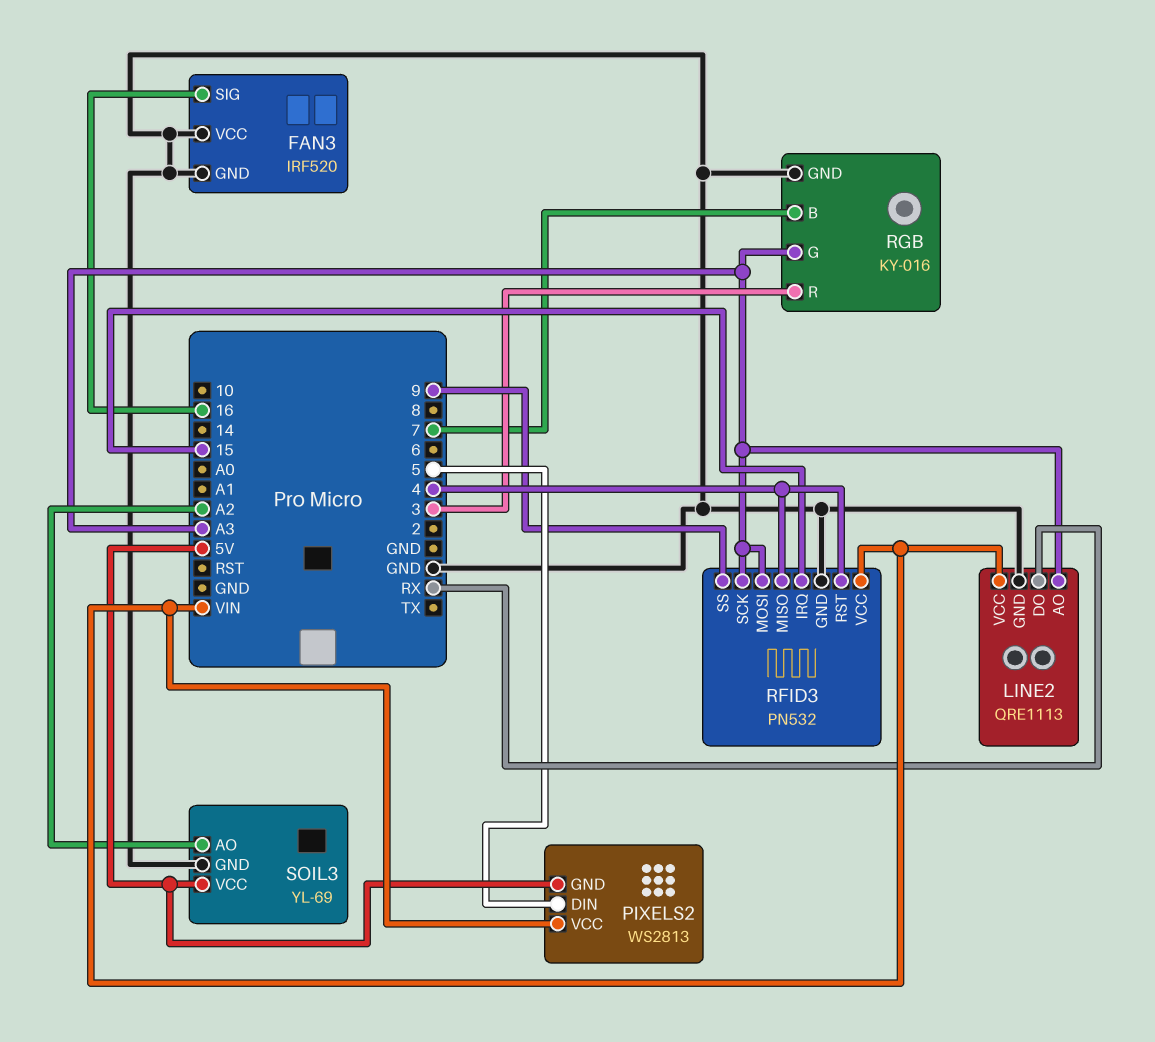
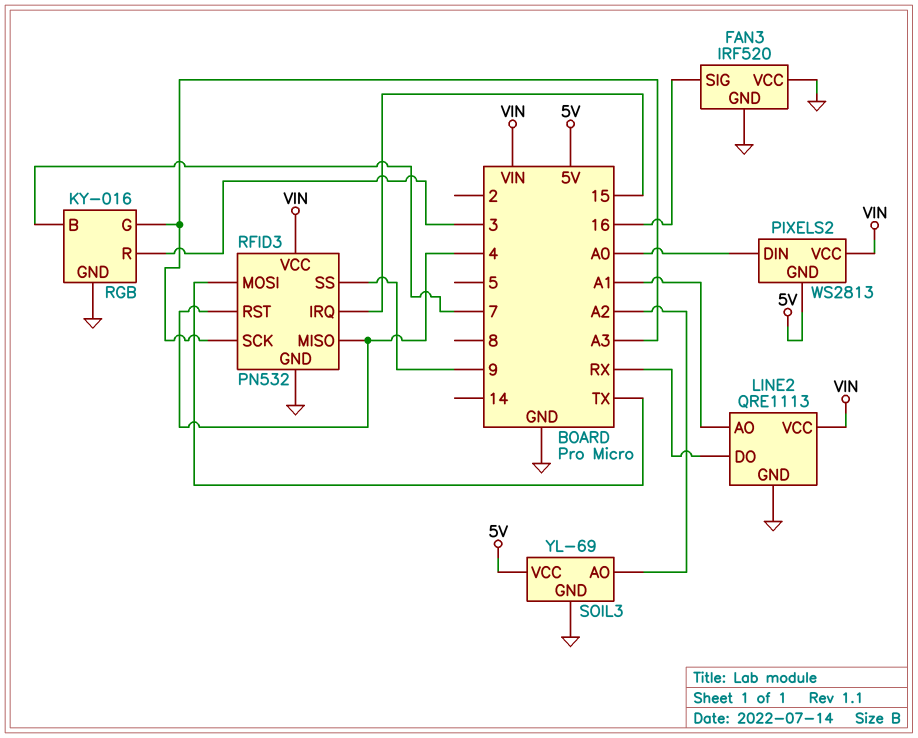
LINE2 pin AO: A3 -> A1
PIXELS2 pin DIN: 5 -> A0
RFID3 pin MOSI: A3 -> TX

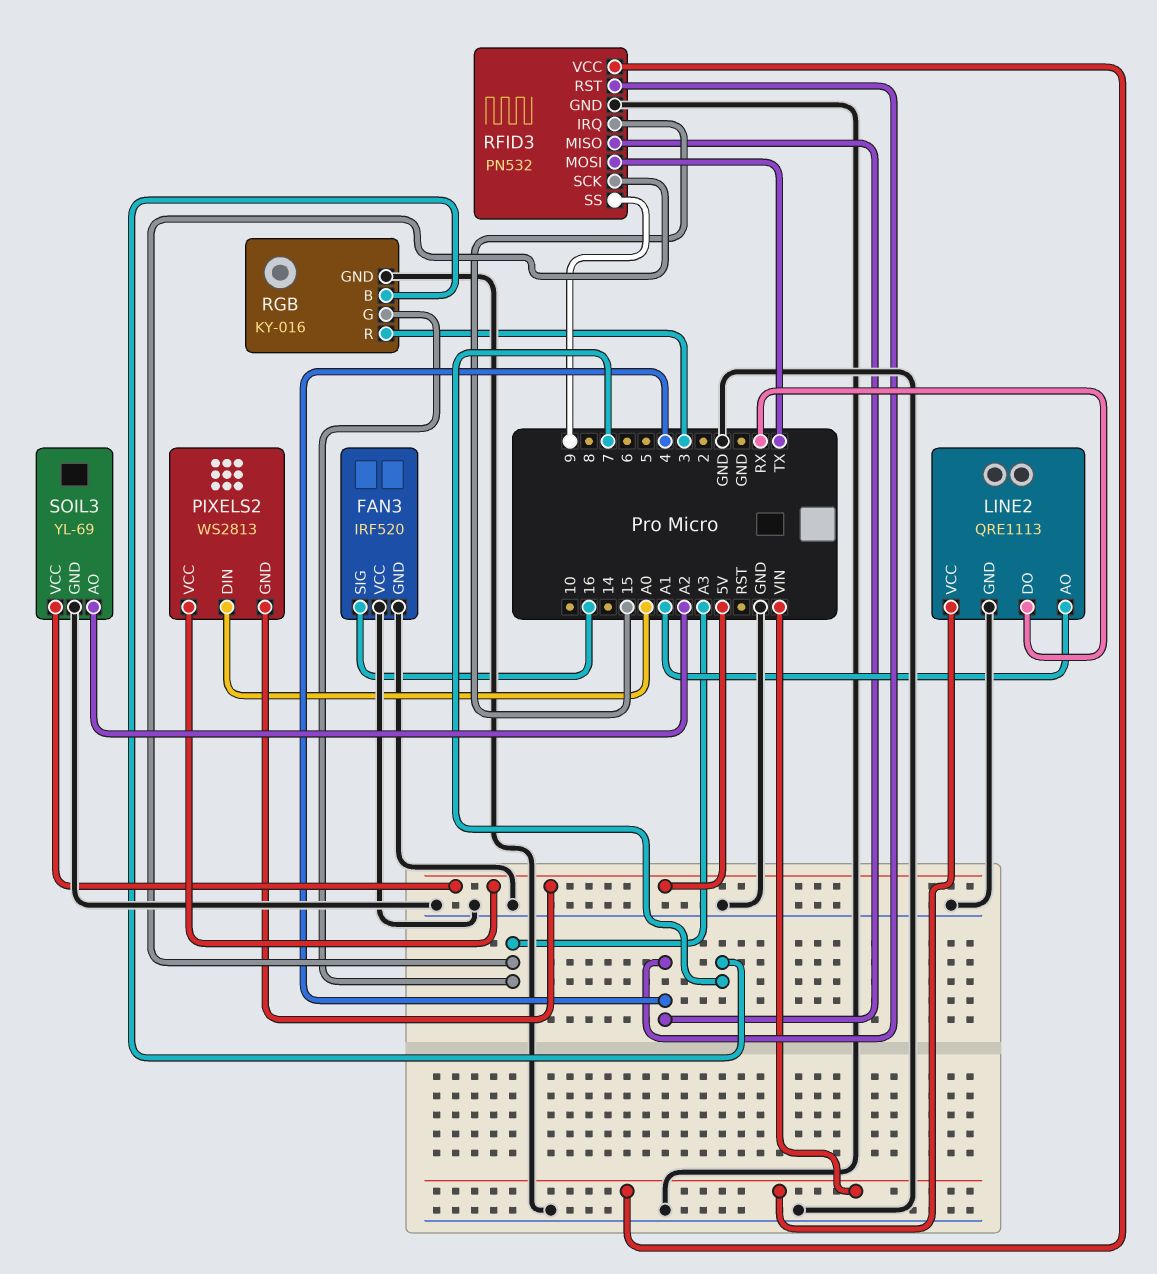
PIXELS2 pin VCC: VIN -> 5V

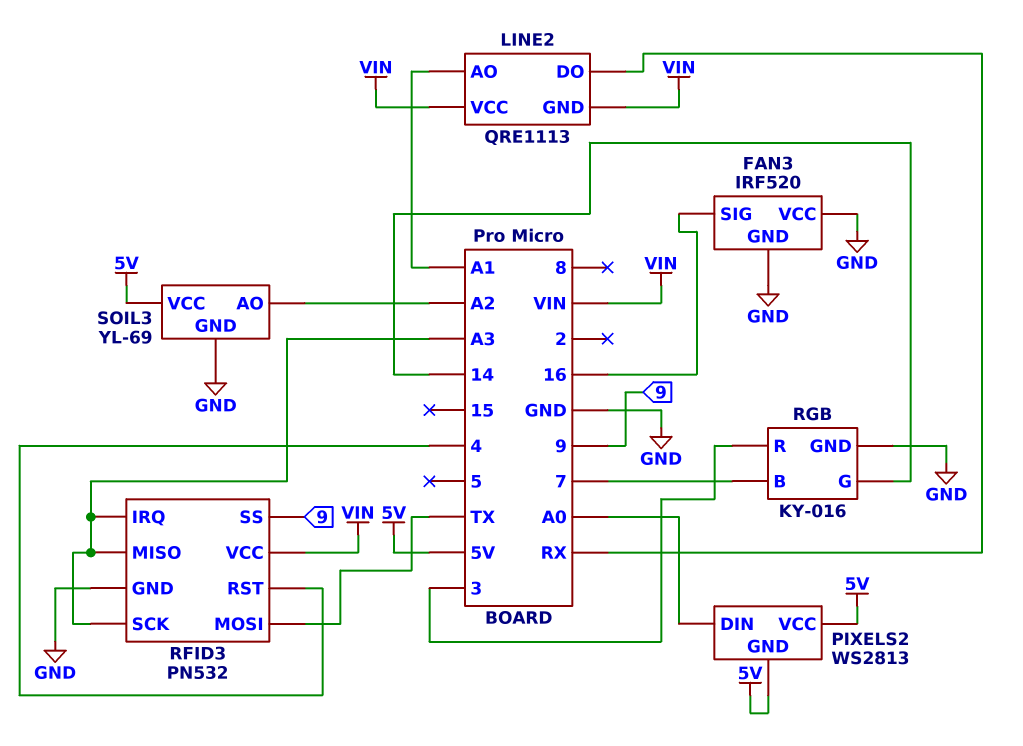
LINE2 pin GND: GND -> VIN
RFID3 pin IRQ: 15 -> A3
RFID3 pin MISO: 4 -> A3
RGB pin G: A3 -> 14

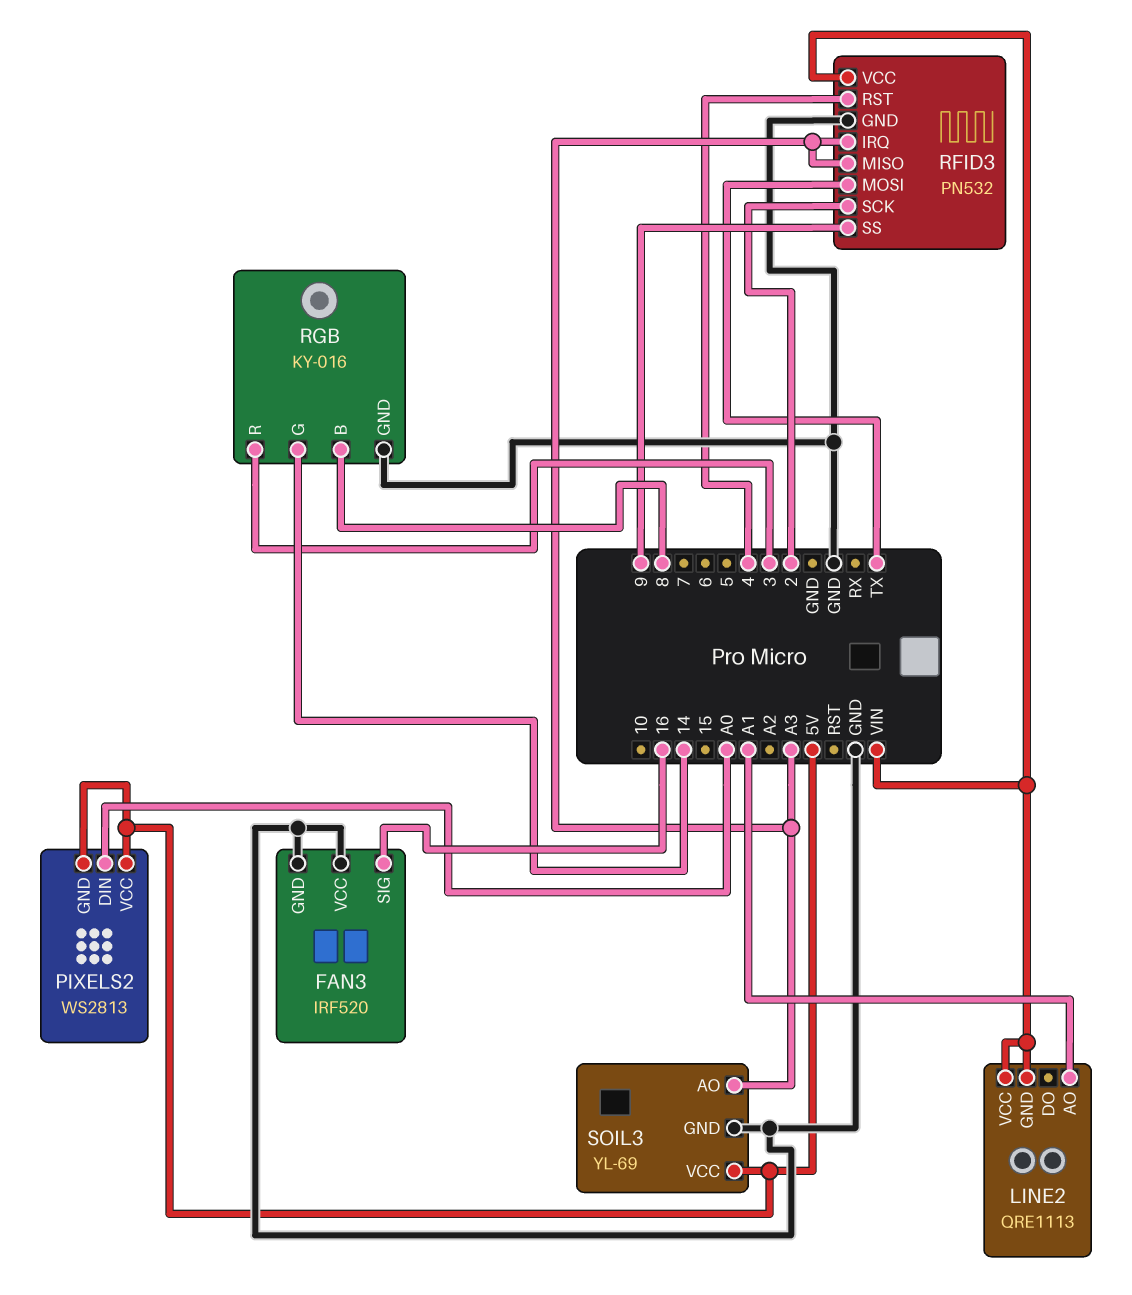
LINE2 pin DO: RX -> none
RFID3 pin SCK: A3 -> 2
RGB pin B: 7 -> 8
SOIL3 pin AO: A2 -> A3

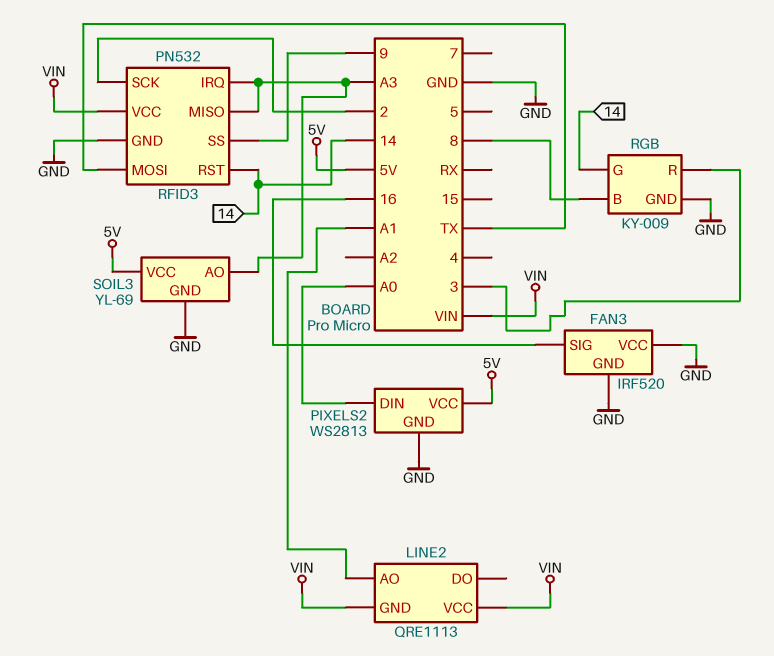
PIXELS2 pin GND: 5V -> GND
RFID3 pin RST: 4 -> 14
RGB: KY-016 -> KY-009

